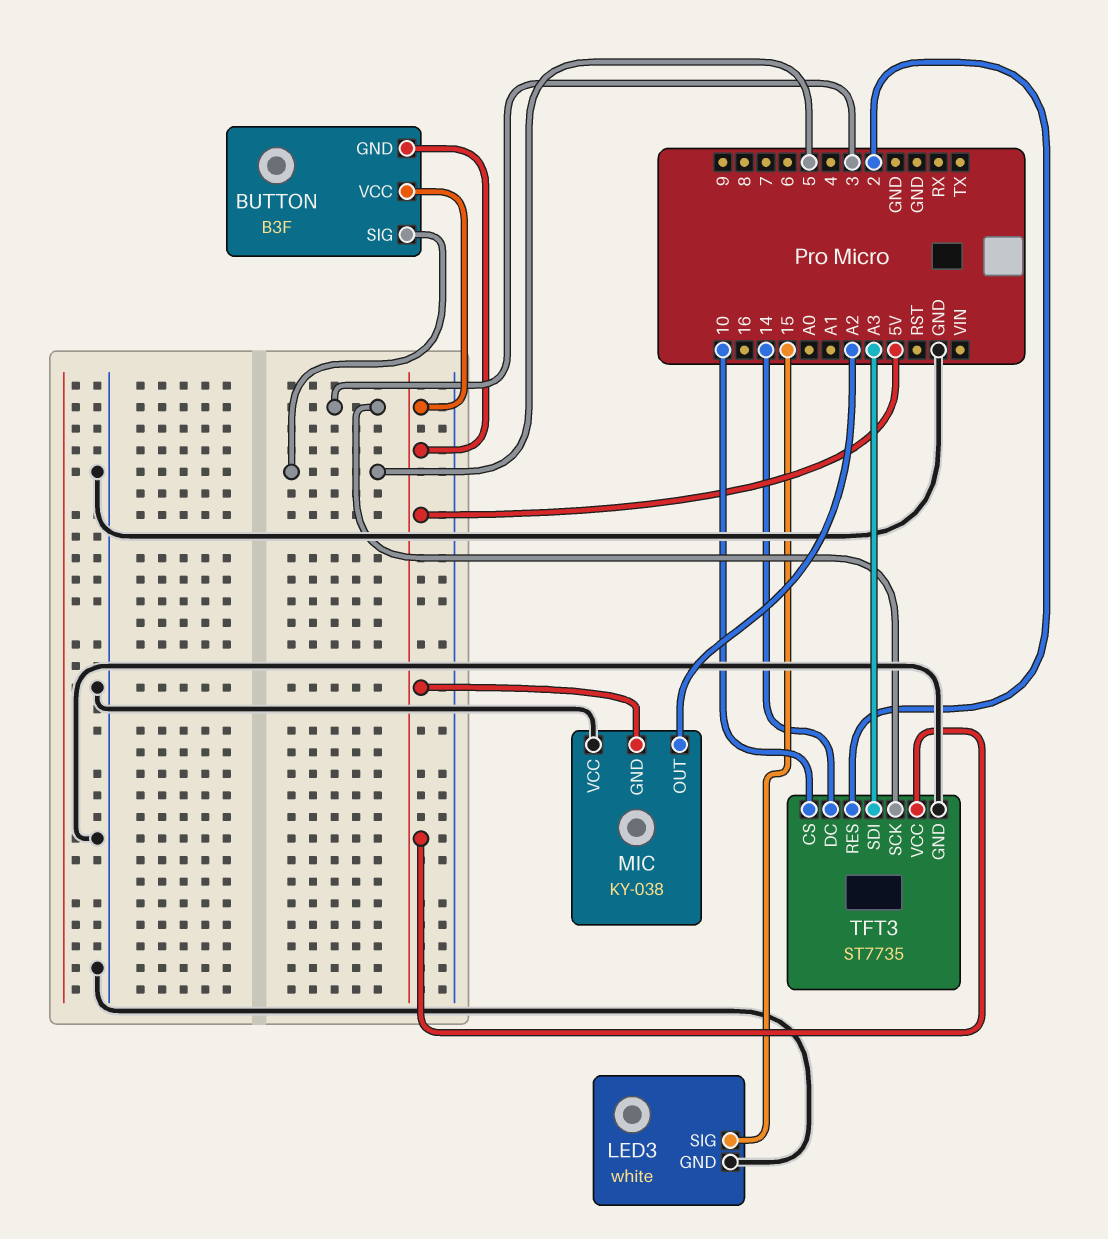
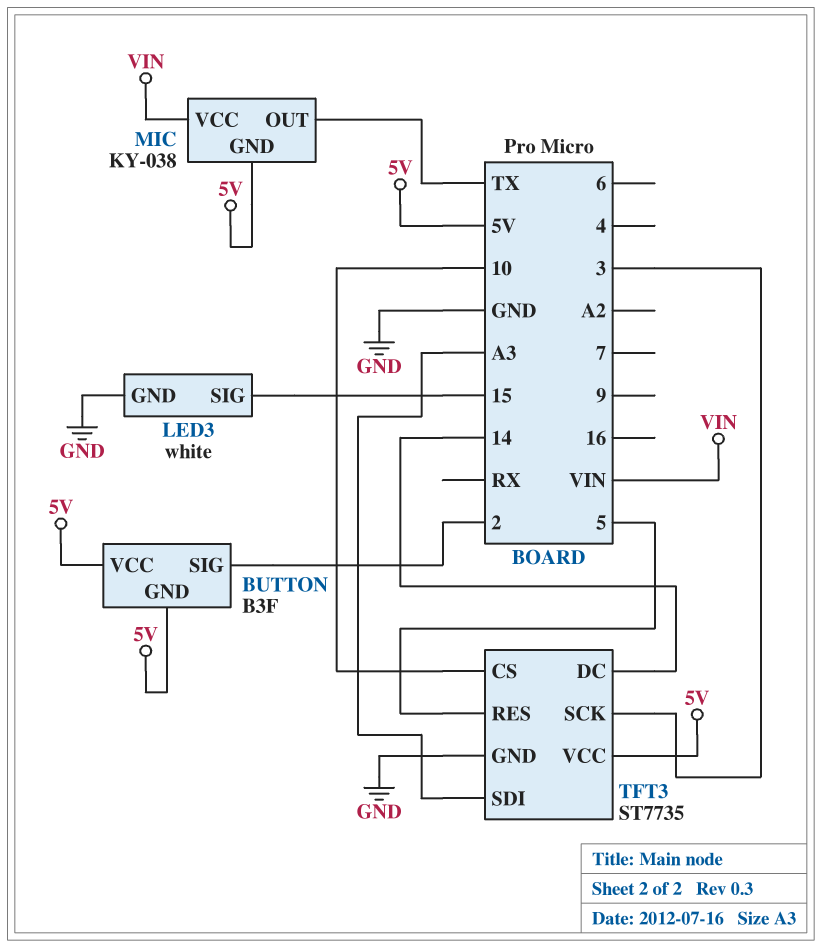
BUTTON pin SIG: 5 -> 2
MIC pin OUT: A2 -> TX
MIC pin VCC: GND -> VIN
TFT3 pin RES: 2 -> 5

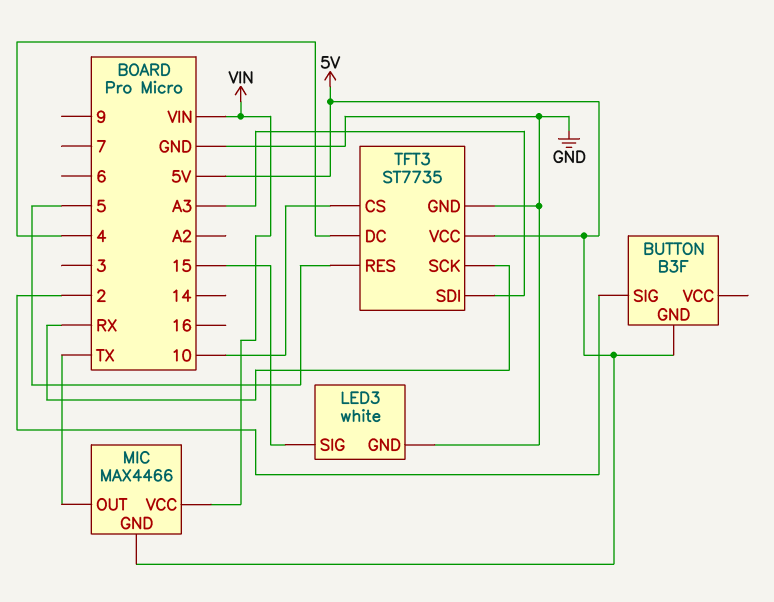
BUTTON pin VCC: 5V -> none
MIC: KY-038 -> MAX4466
TFT3 pin DC: 14 -> 4
TFT3 pin SCK: 3 -> RX

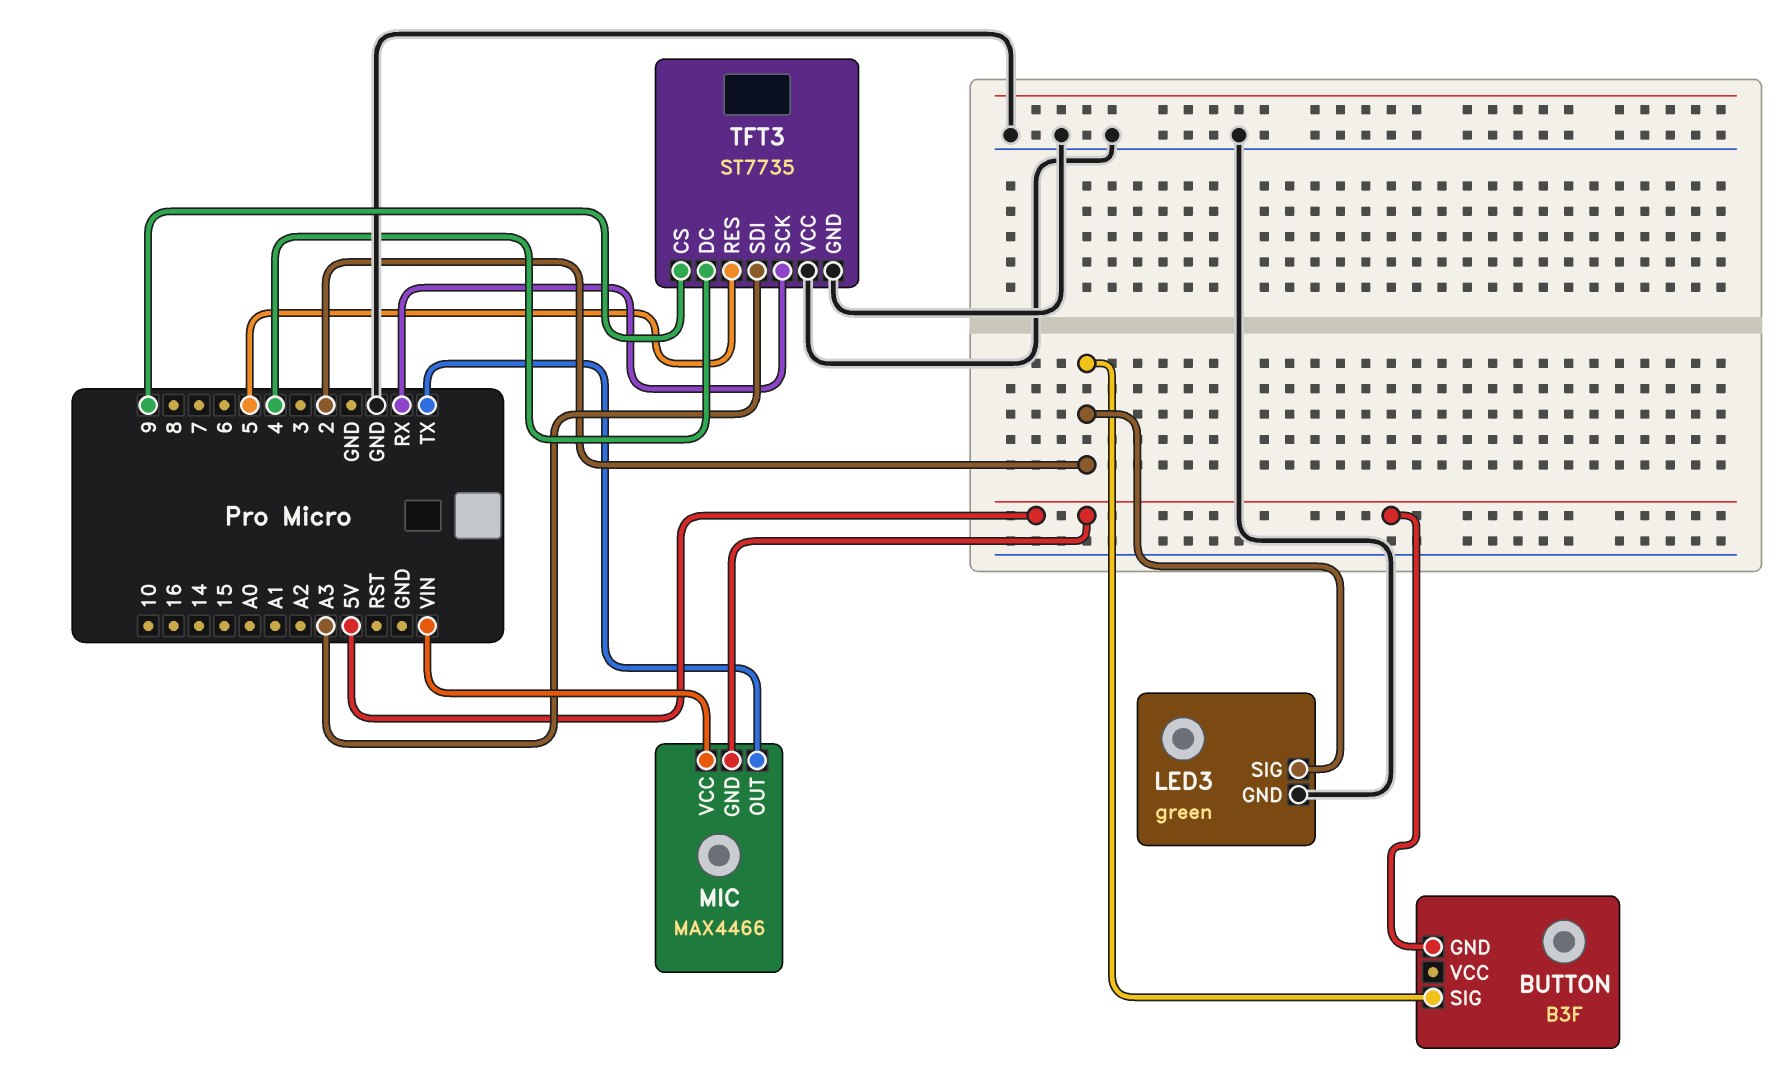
LED3: white -> green
LED3 pin SIG: 15 -> 2
TFT3 pin CS: 10 -> 9
TFT3 pin VCC: 5V -> GND

